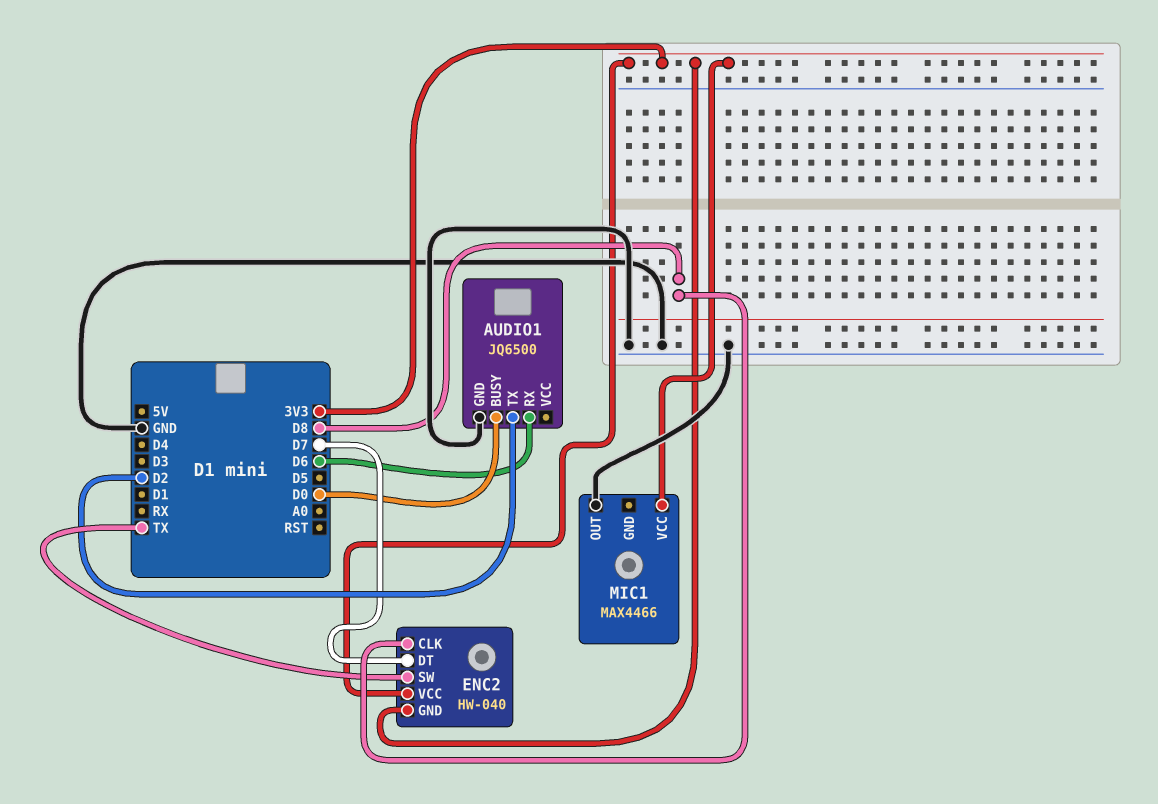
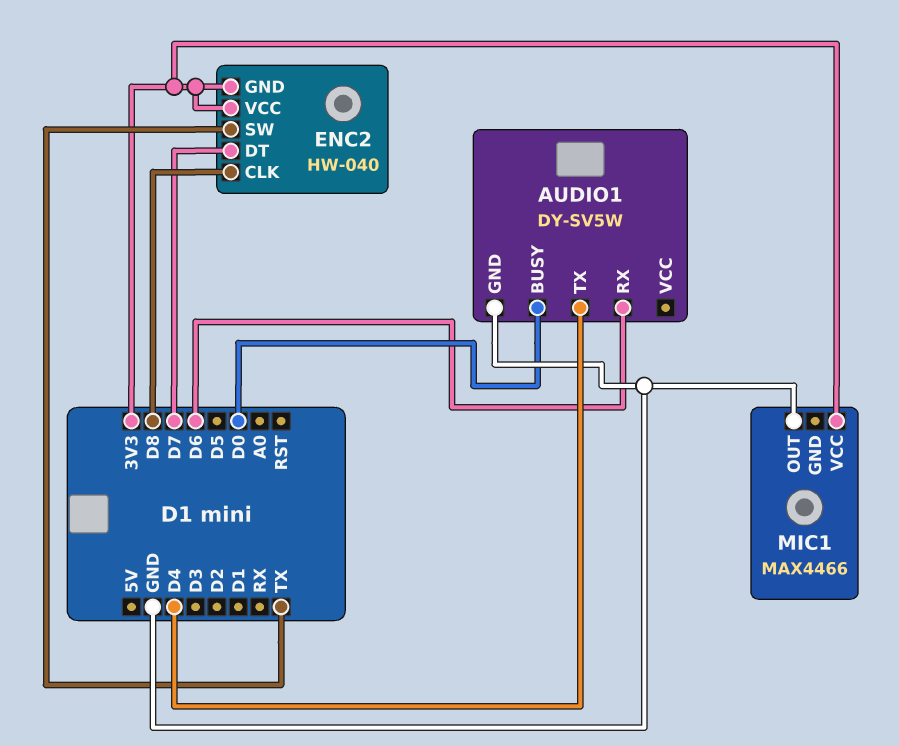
AUDIO1: JQ6500 -> DY-SV5W
AUDIO1 pin TX: D2 -> D4

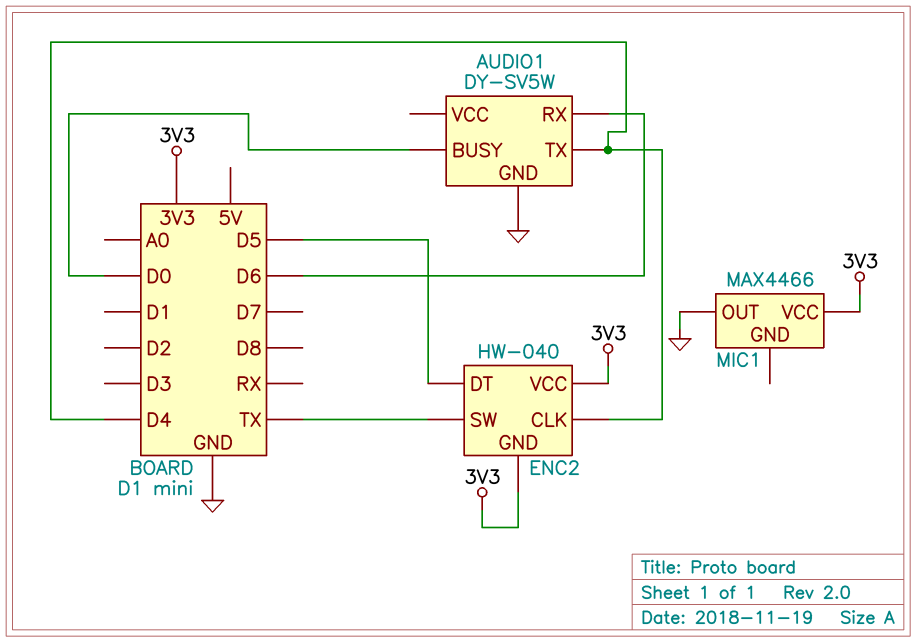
ENC2 pin CLK: D8 -> D4
ENC2 pin DT: D7 -> D5

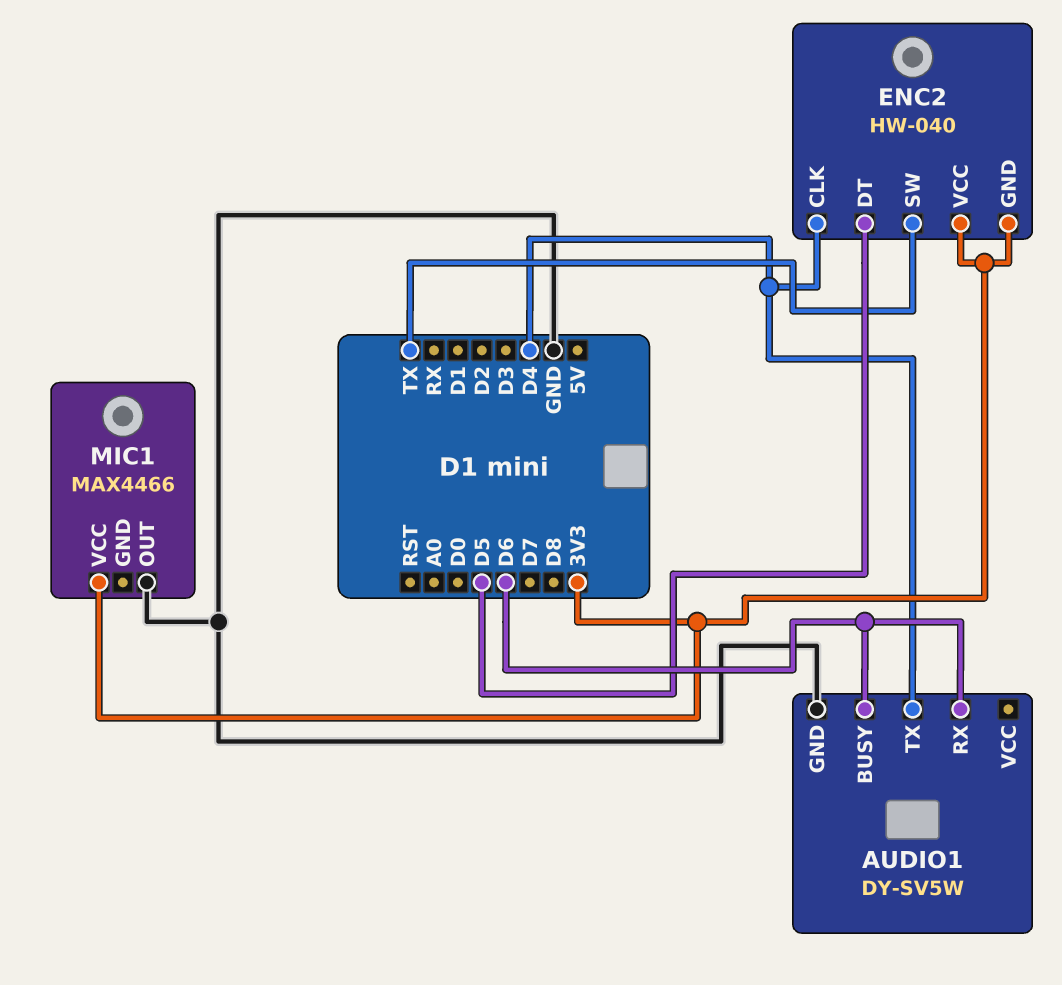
AUDIO1 pin BUSY: D0 -> D6

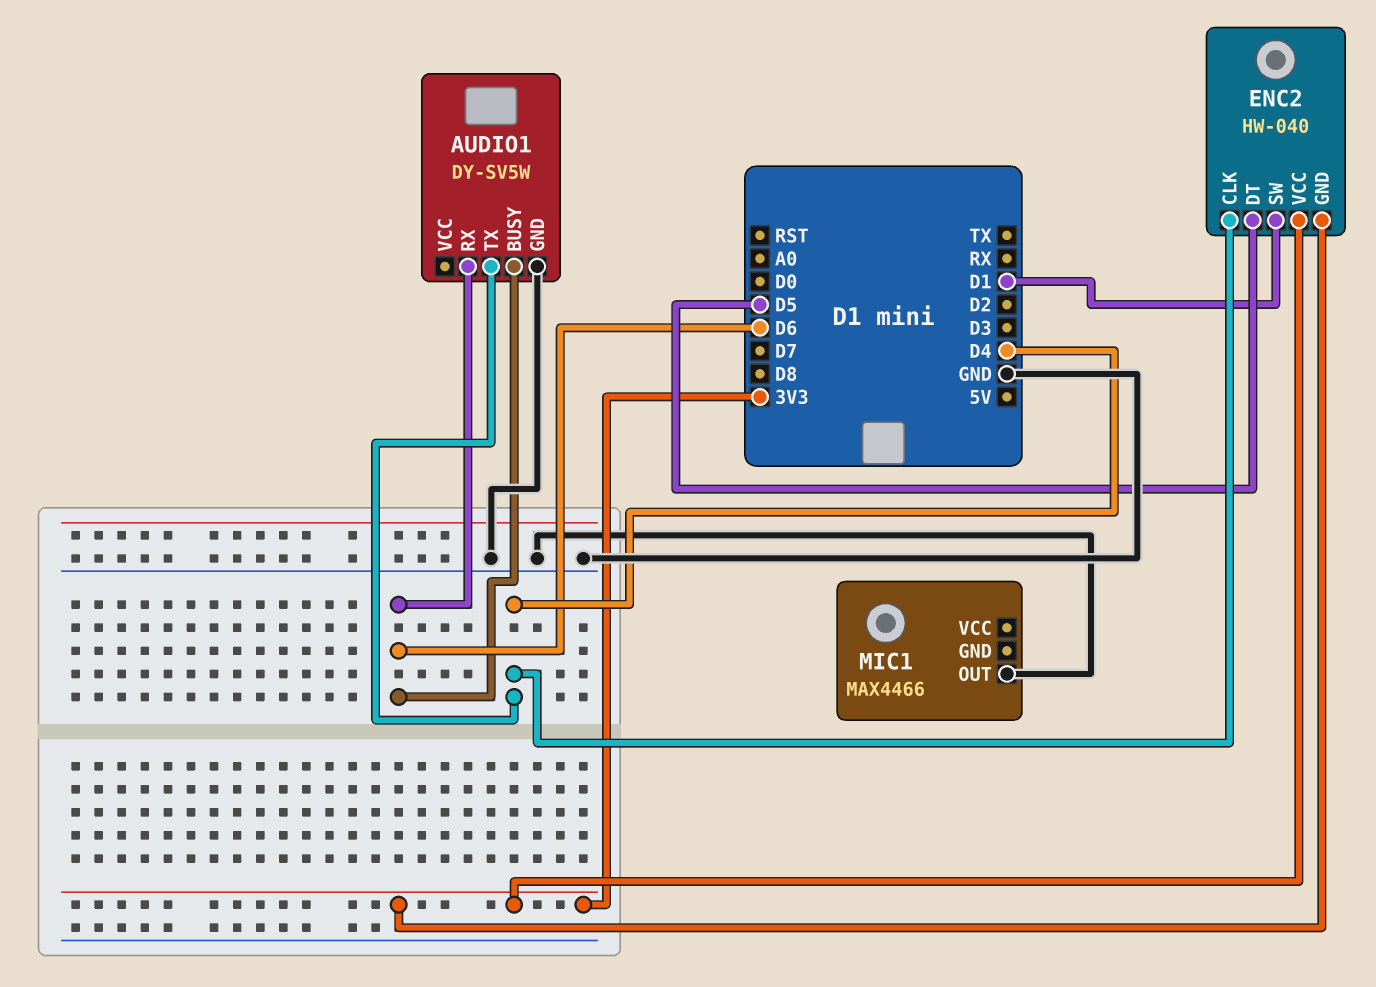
ENC2 pin SW: TX -> D1
MIC1 pin VCC: 3V3 -> none

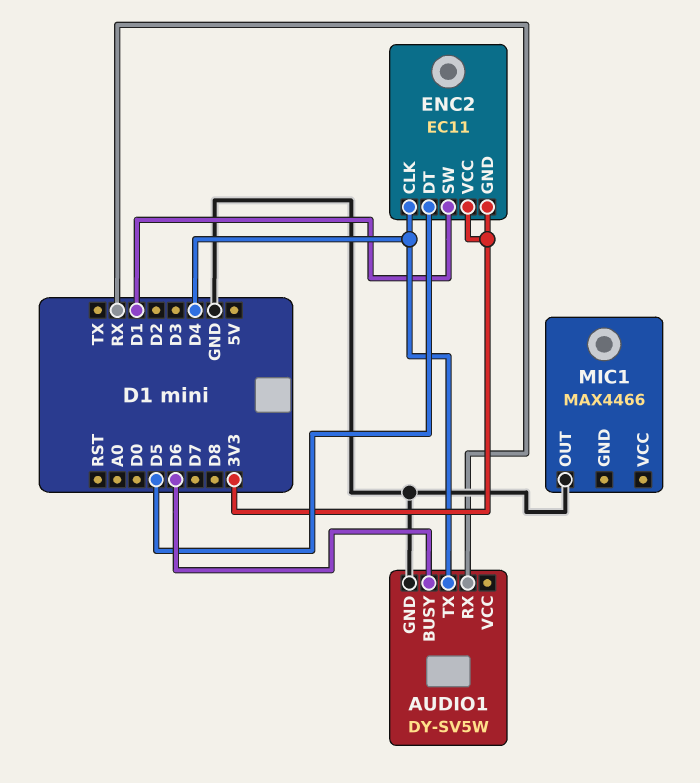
AUDIO1 pin RX: D6 -> RX
ENC2: HW-040 -> EC11

